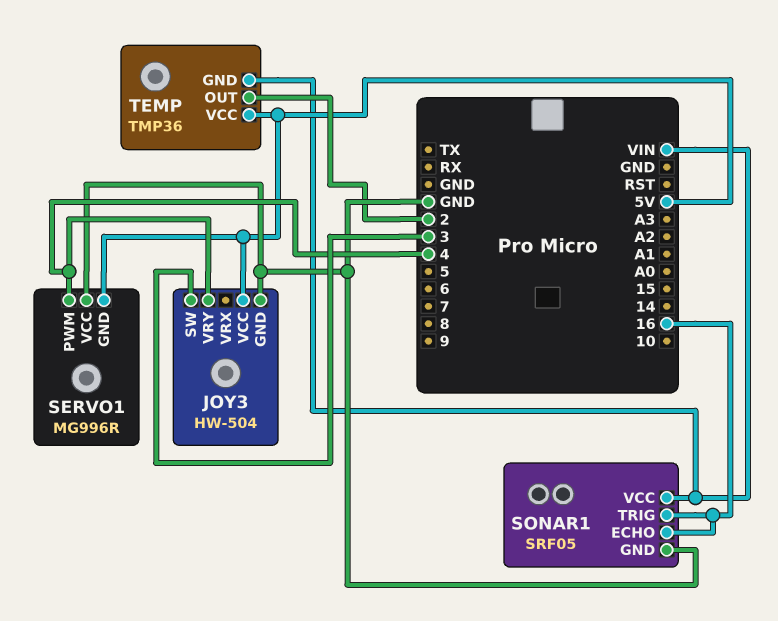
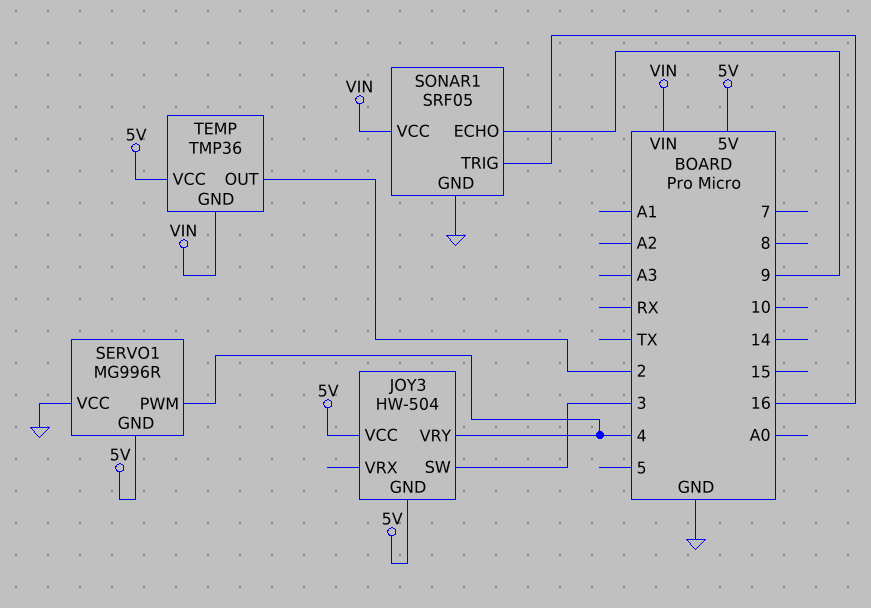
JOY3 pin GND: GND -> 5V
SONAR1 pin ECHO: 16 -> 9

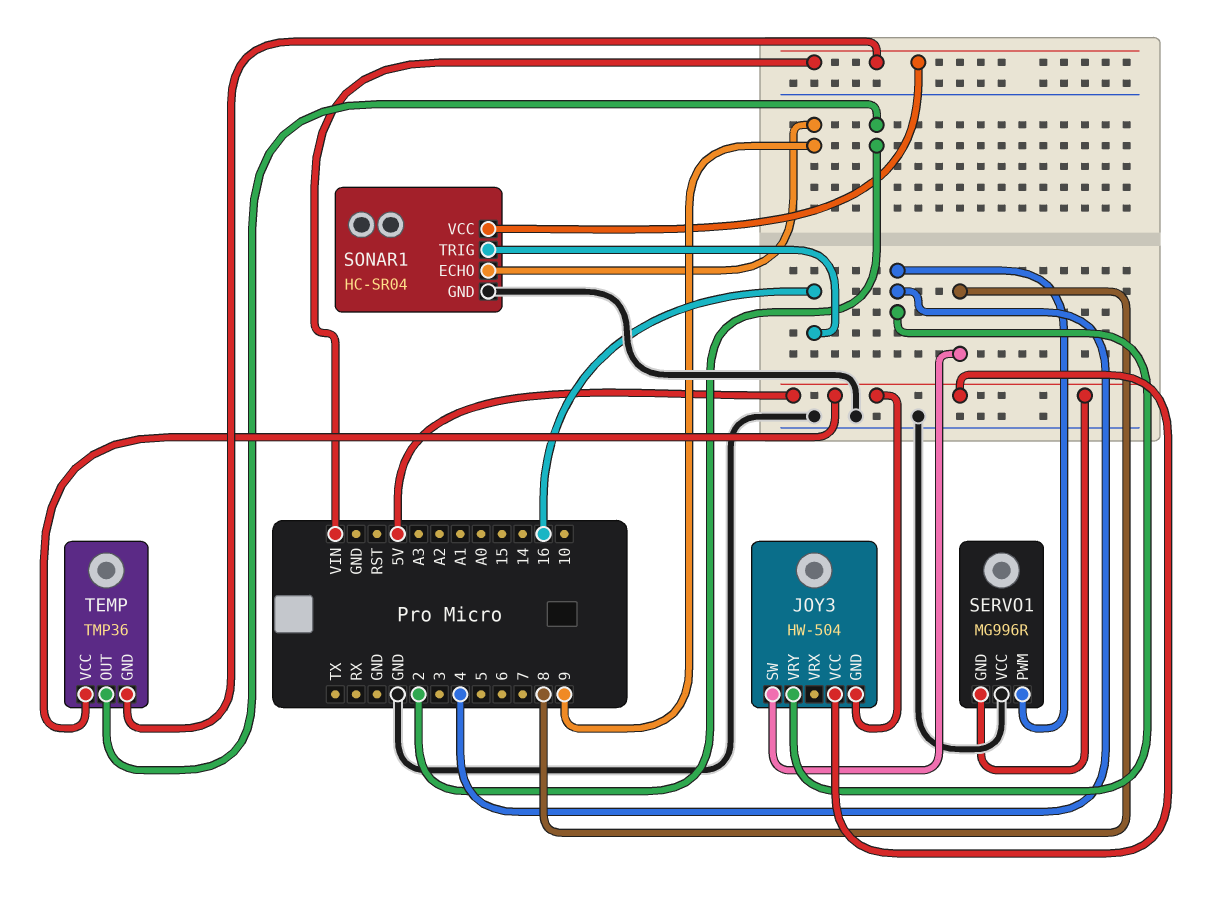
JOY3 pin SW: 3 -> 8
SONAR1: SRF05 -> HC-SR04

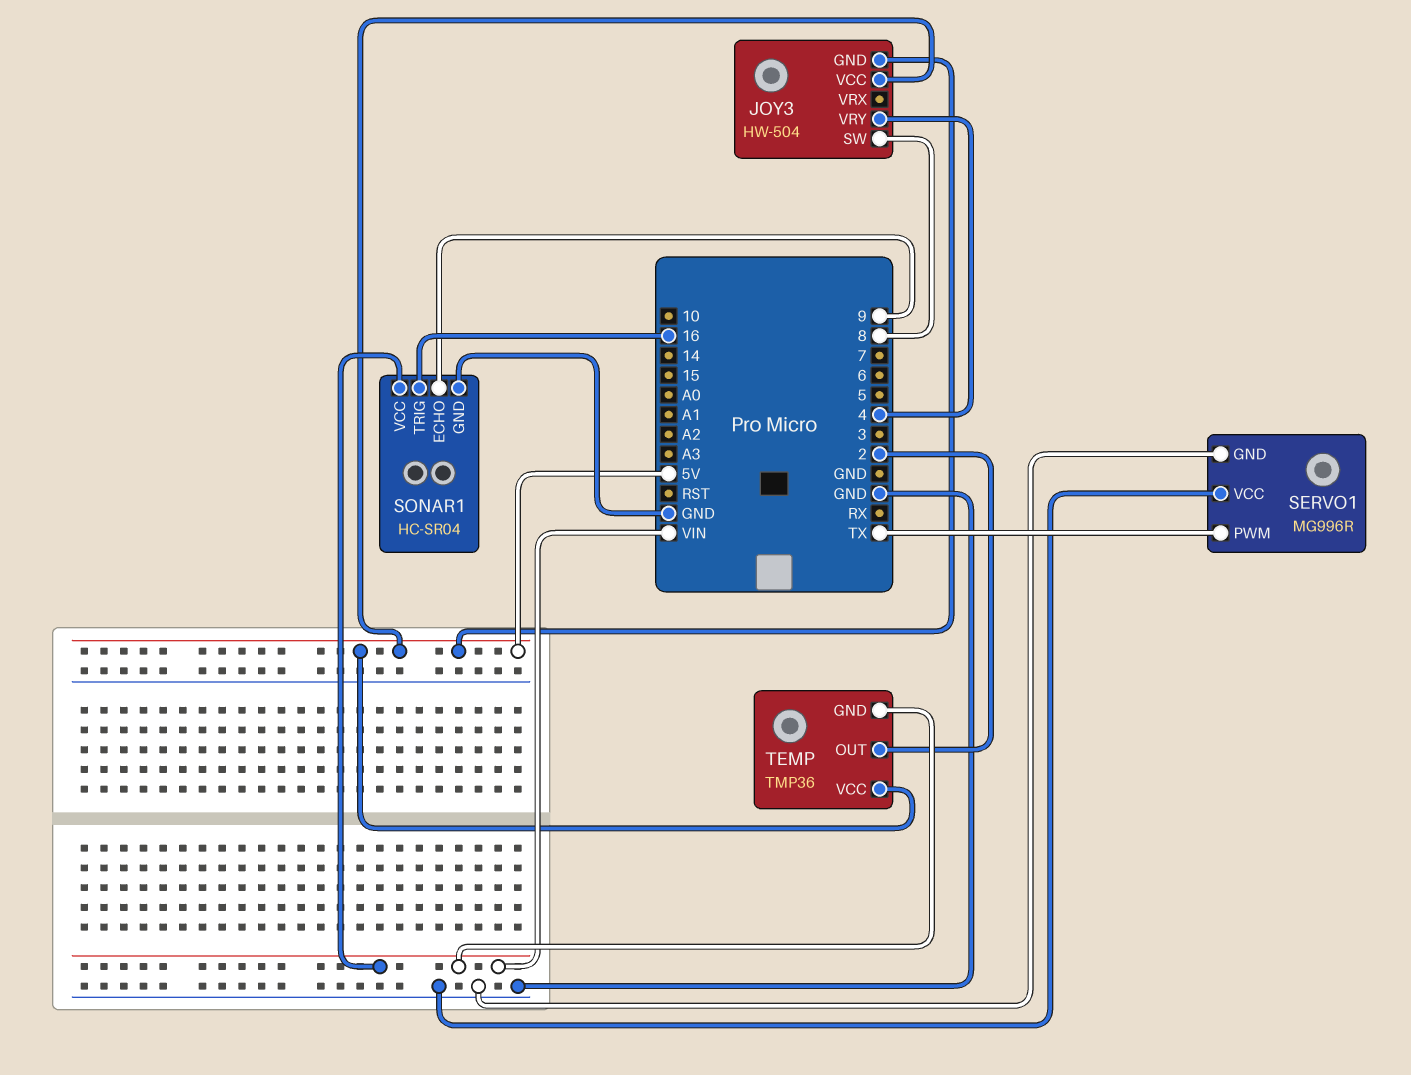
SERVO1 pin GND: 5V -> GND
SERVO1 pin PWM: 4 -> TX

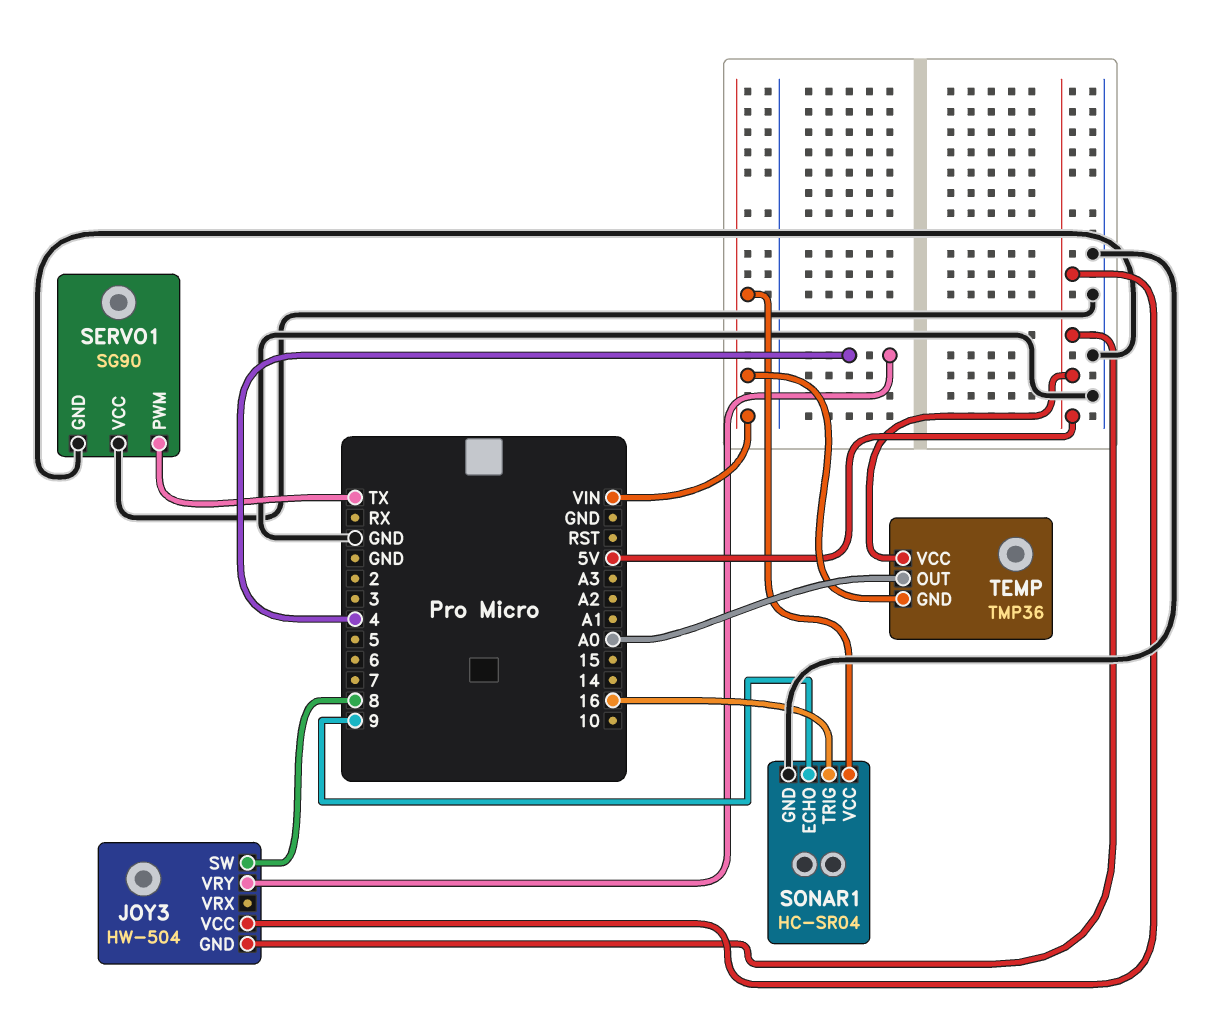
SERVO1: MG996R -> SG90
TEMP pin OUT: 2 -> A0

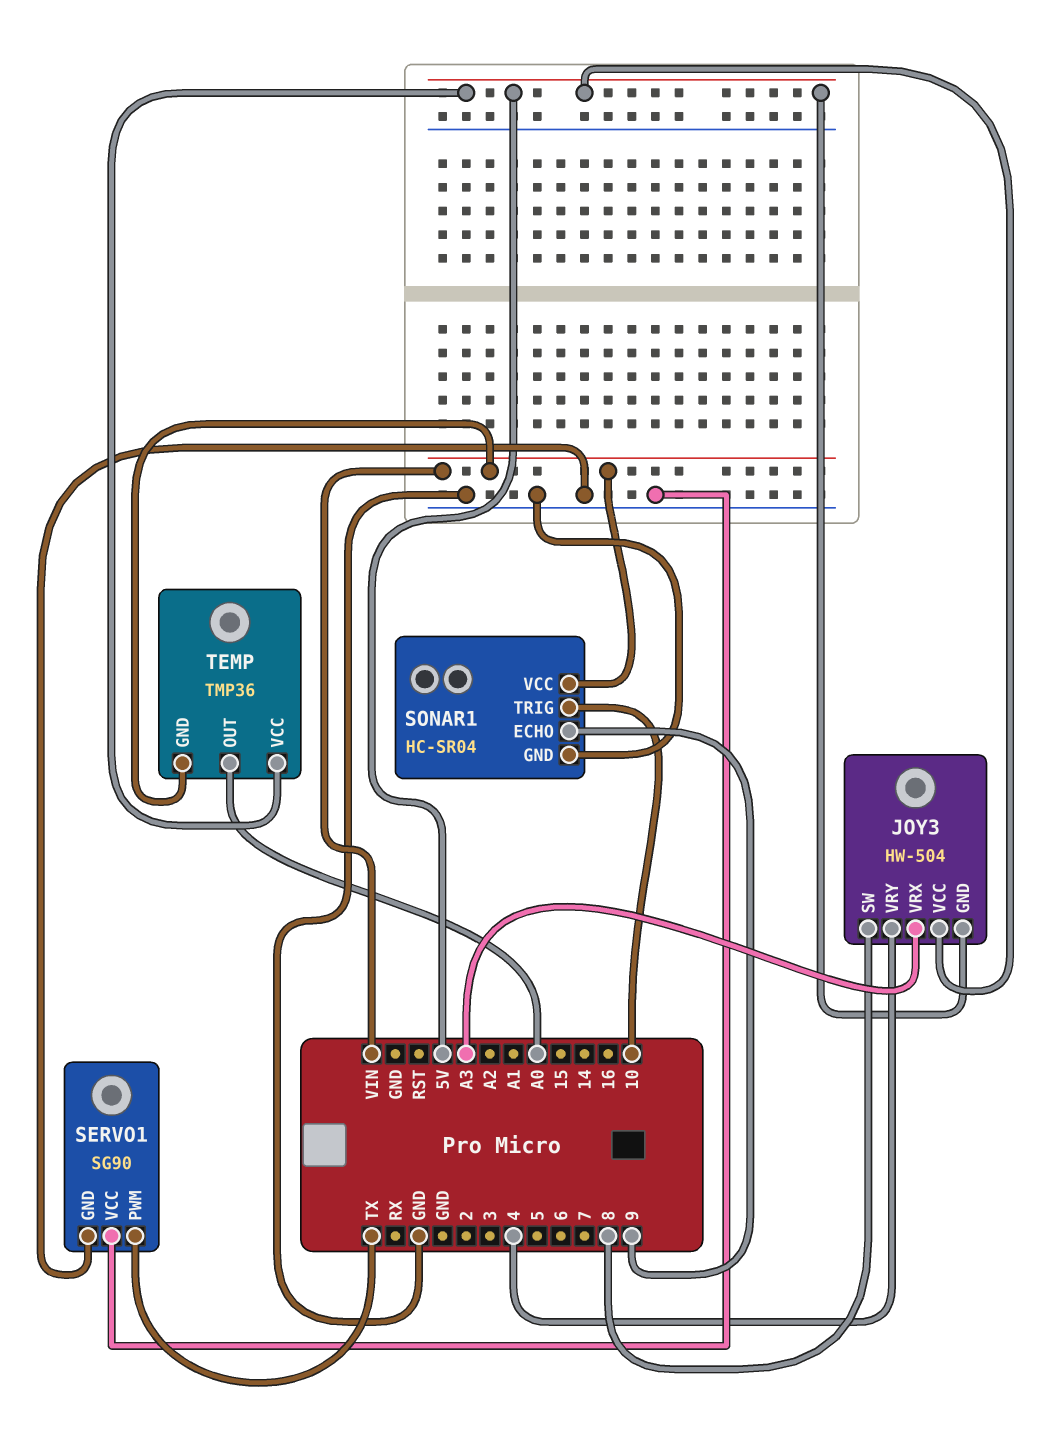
JOY3 pin VRX: none -> A3
SONAR1 pin TRIG: 16 -> 10

